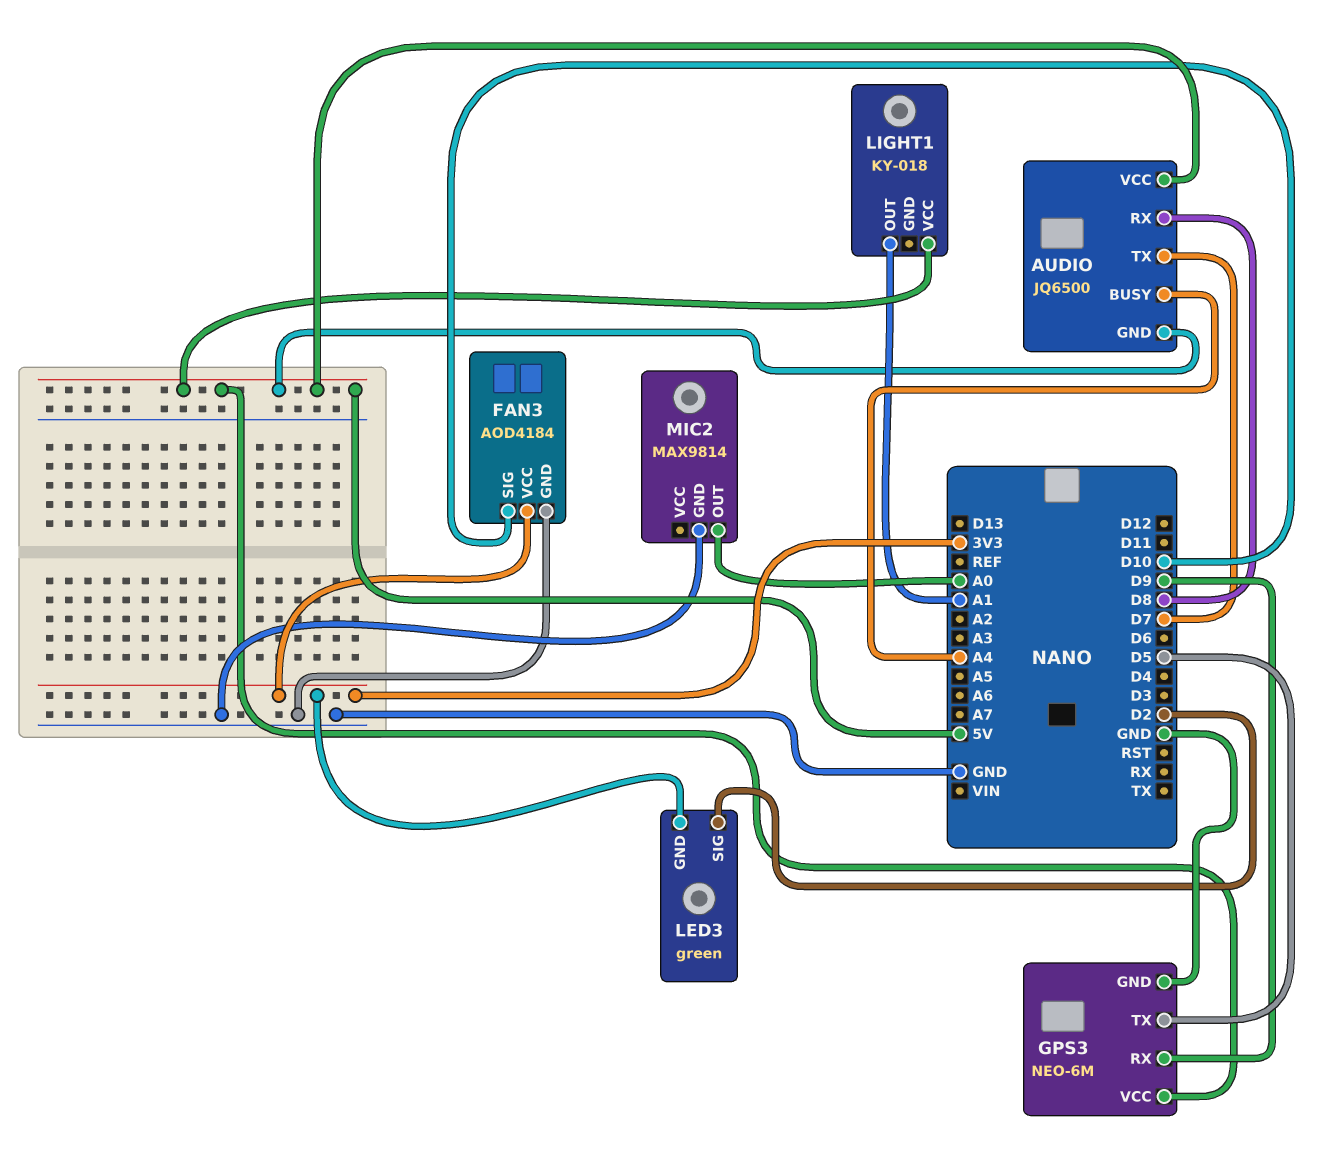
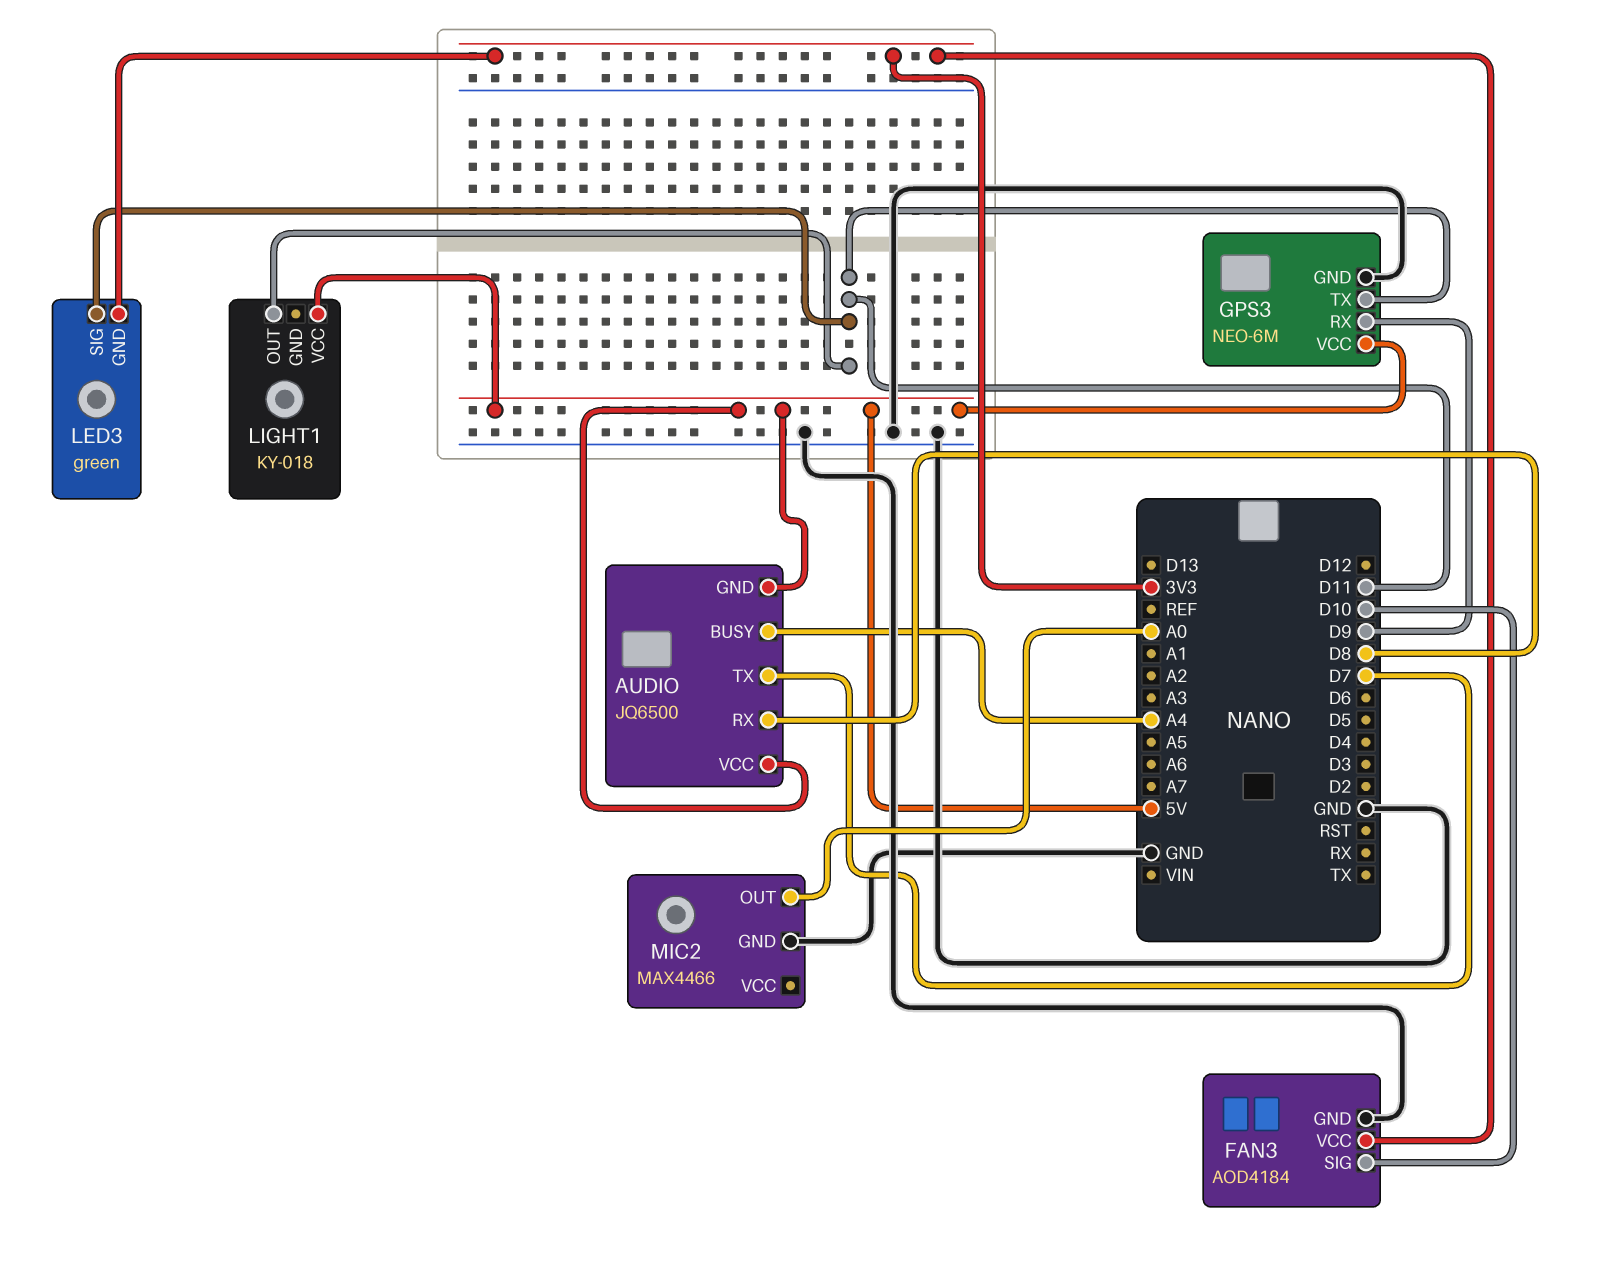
GPS3 pin TX: D5 -> D11
LED3 pin SIG: D2 -> D11
LIGHT1 pin OUT: A1 -> D11
MIC2: MAX9814 -> MAX4466

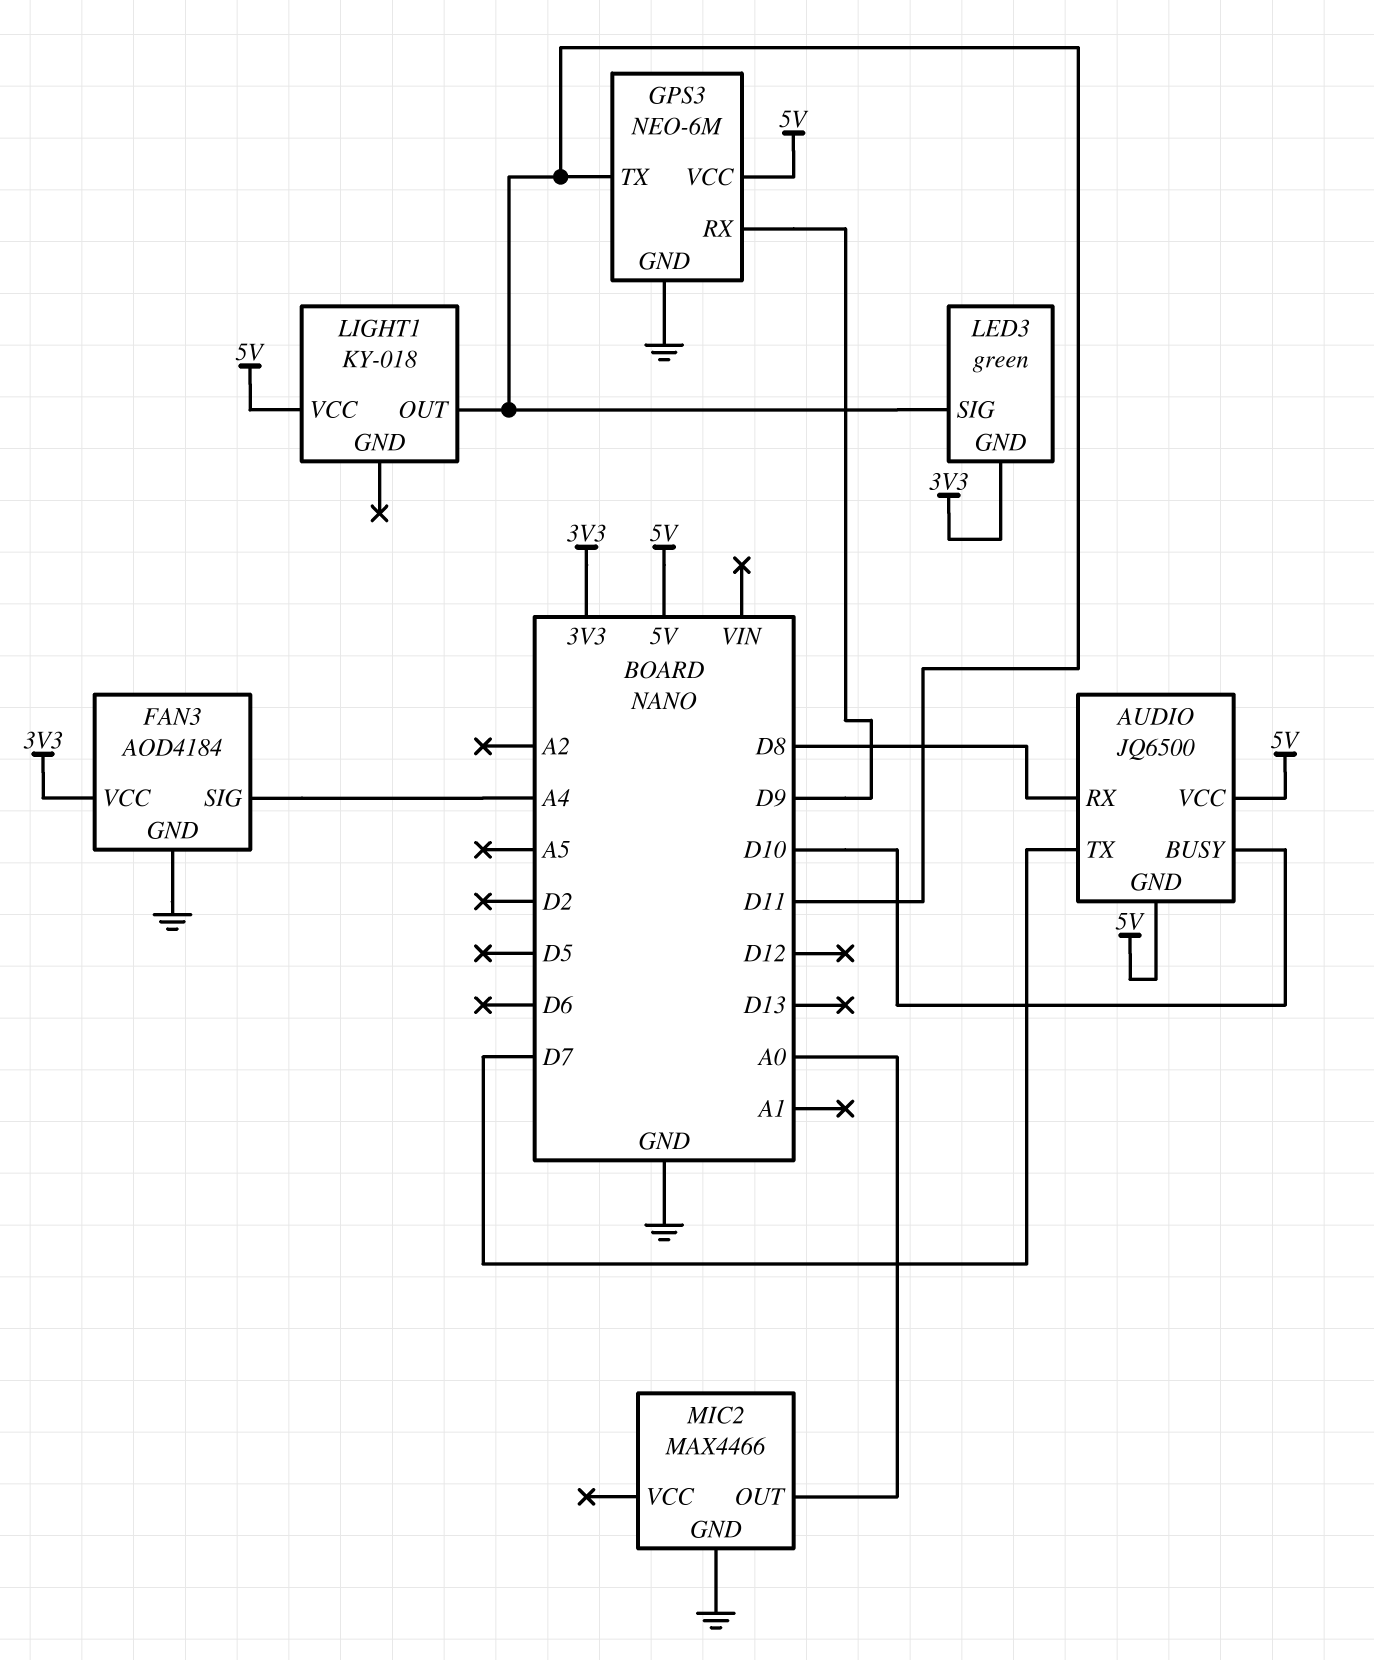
AUDIO pin BUSY: A4 -> D10
FAN3 pin SIG: D10 -> A4

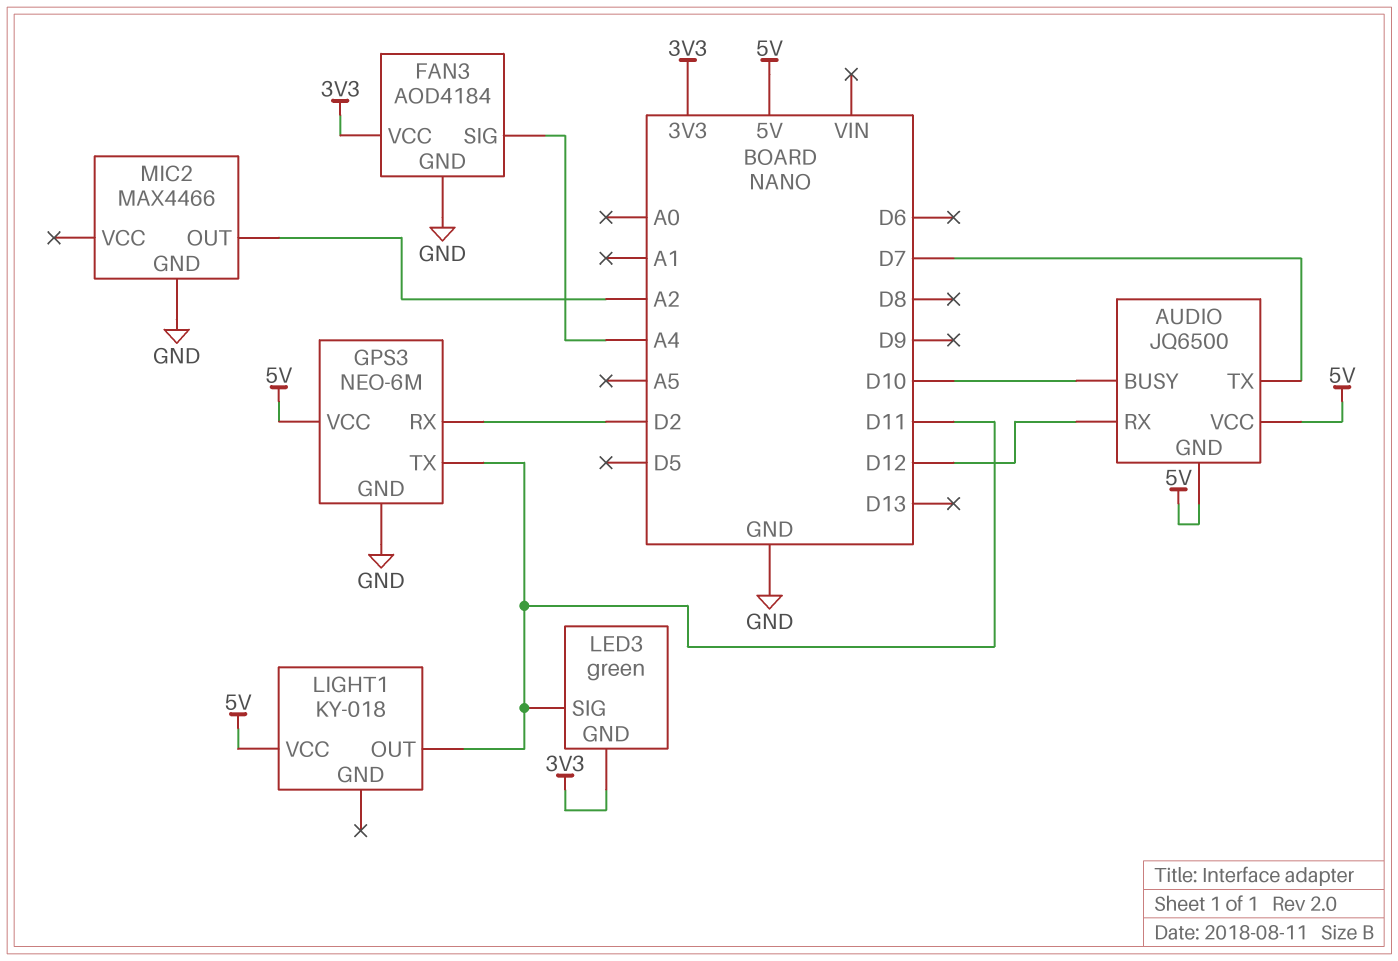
AUDIO pin RX: D8 -> D12
GPS3 pin RX: D9 -> D2
MIC2 pin OUT: A0 -> A2

